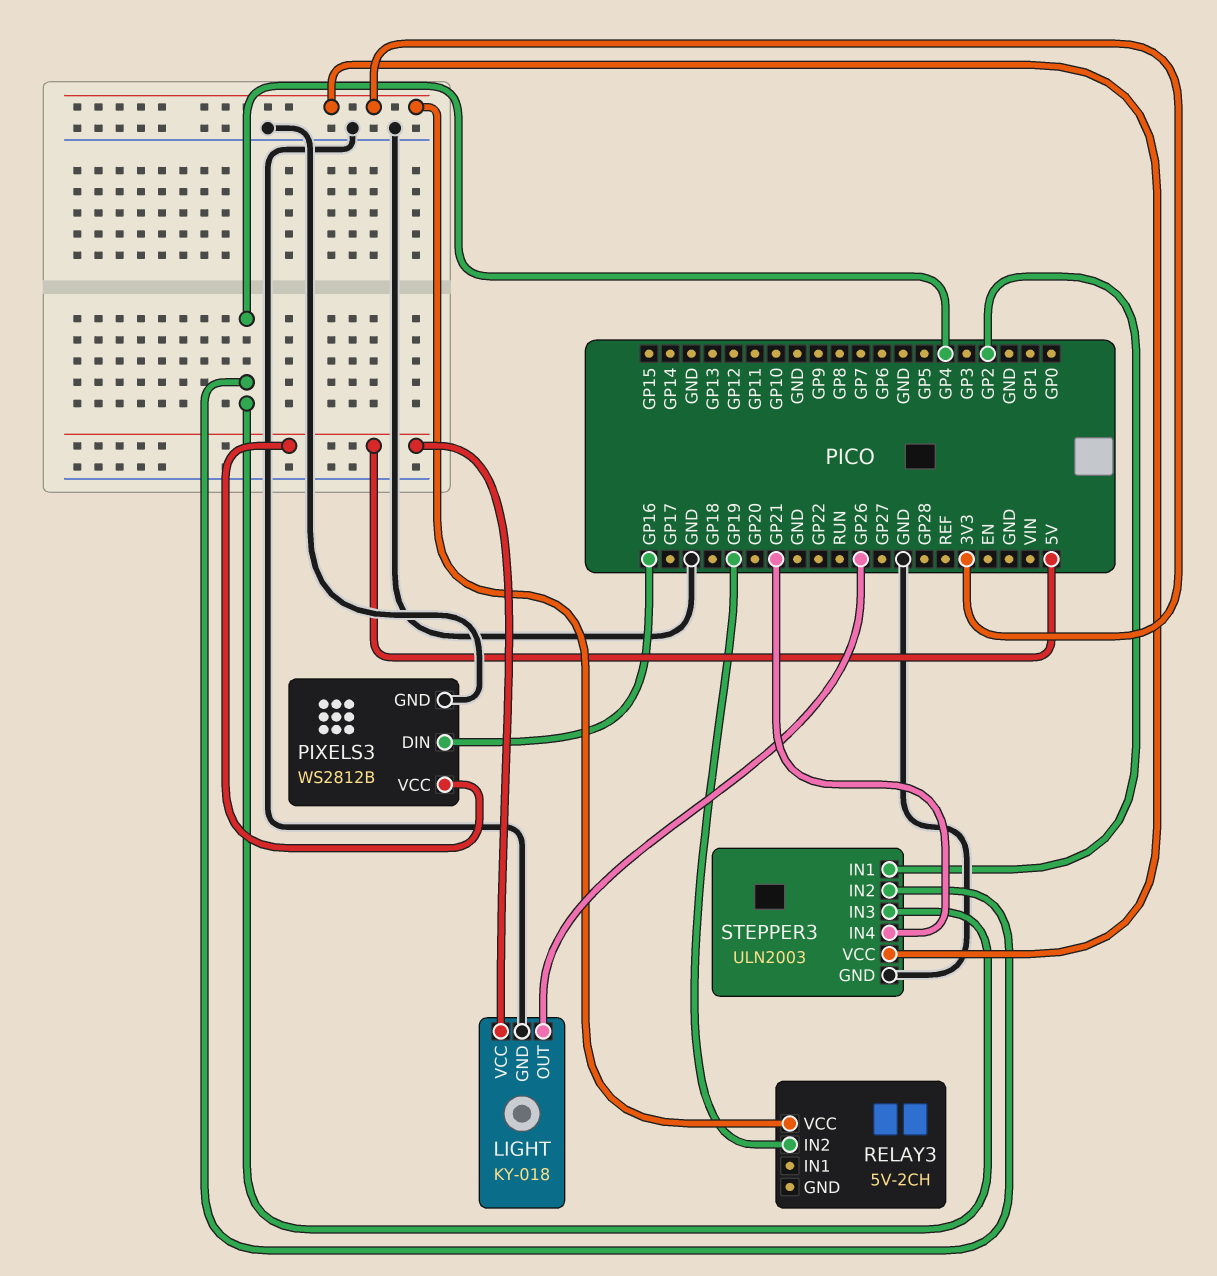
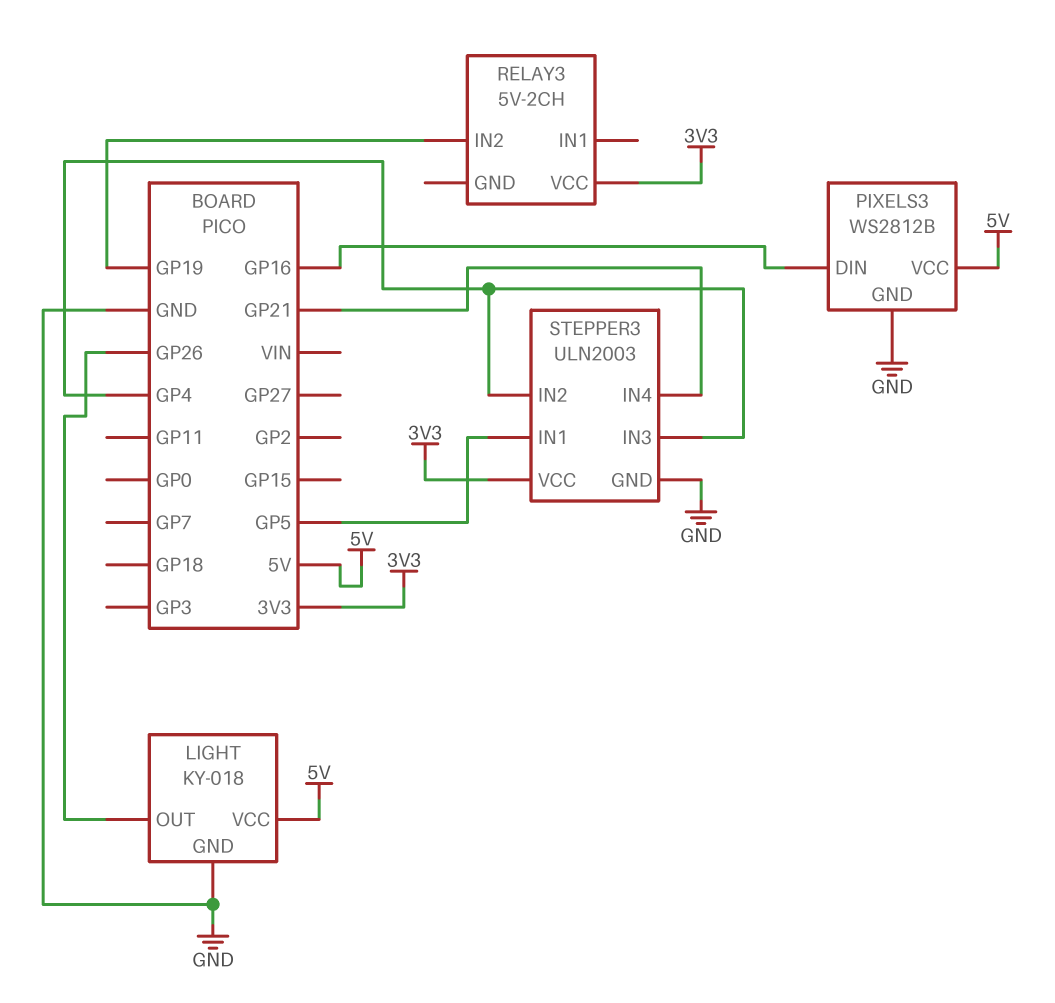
STEPPER3 pin IN1: GP2 -> GP5

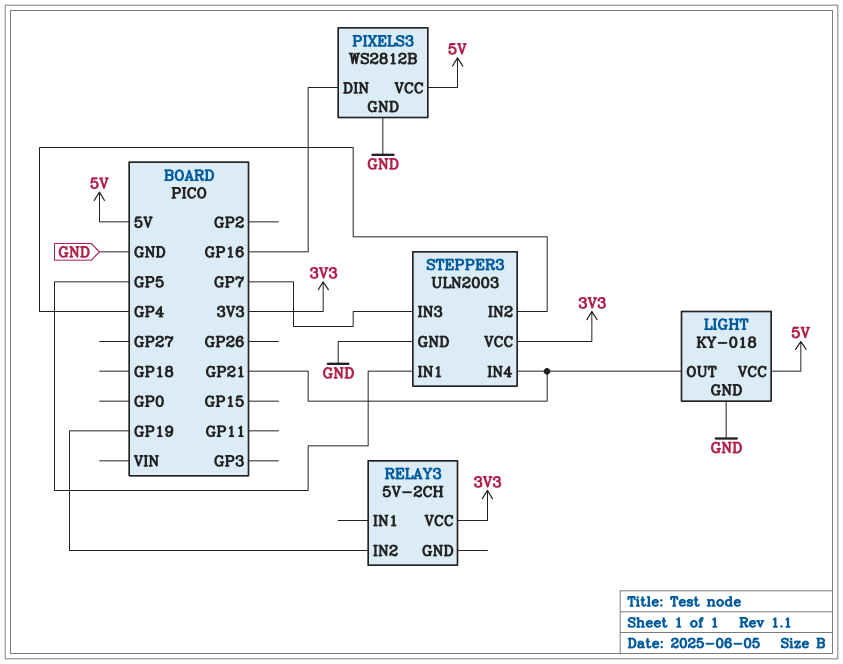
LIGHT pin OUT: GP26 -> GP21
STEPPER3 pin IN3: GP4 -> GP7

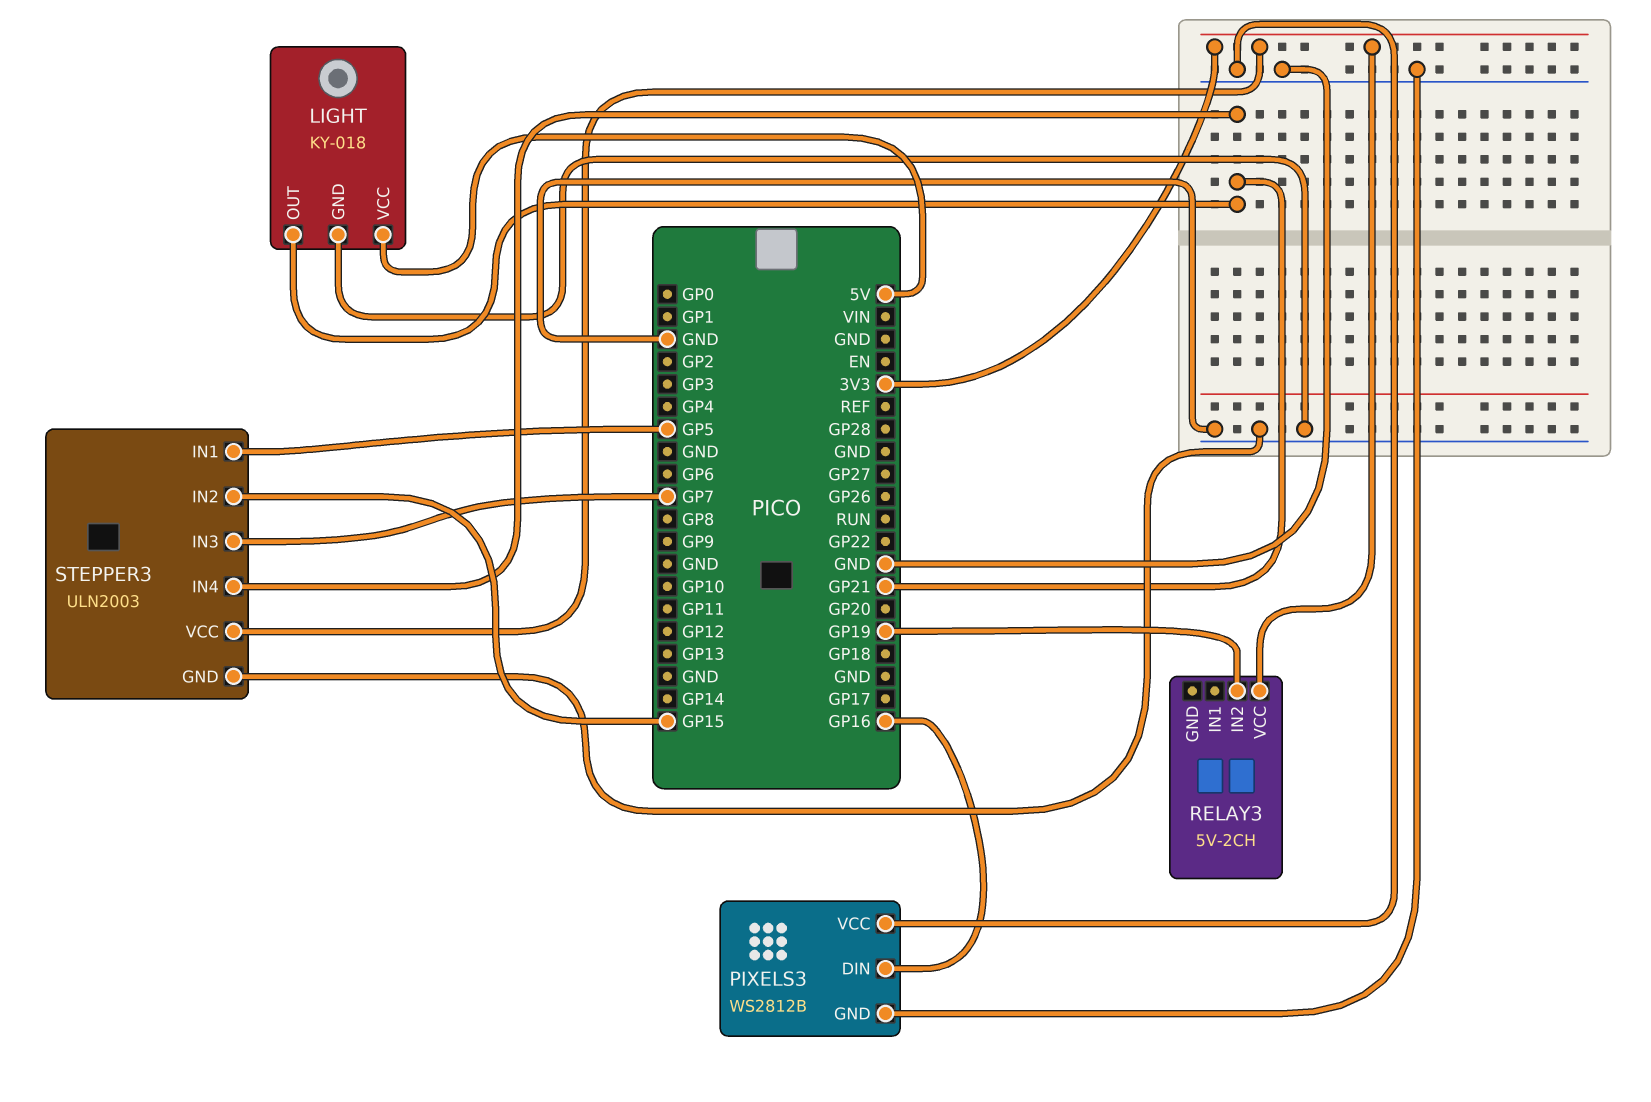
PIXELS3 pin VCC: 5V -> GND
STEPPER3 pin IN2: GP4 -> GP15

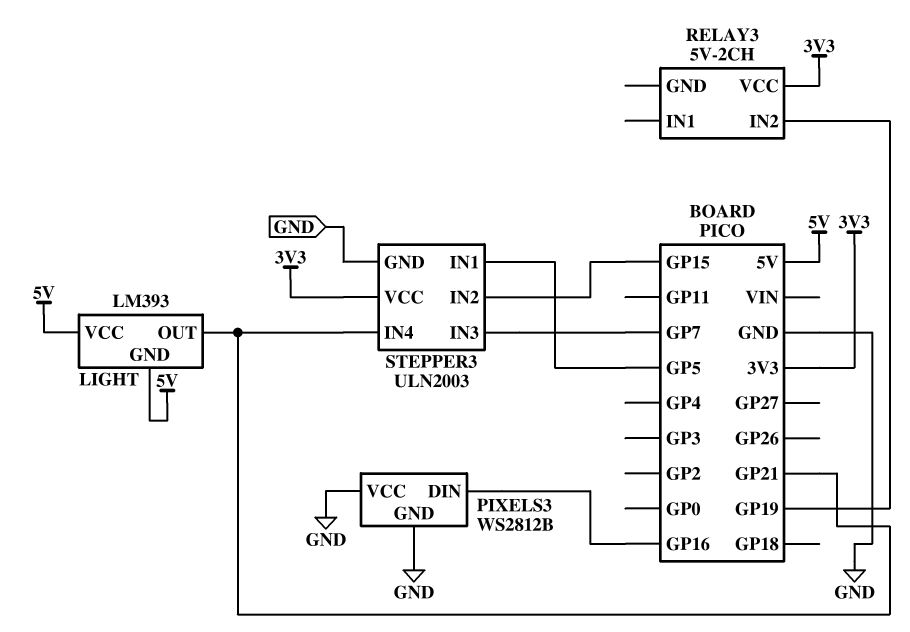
LIGHT: KY-018 -> LM393
LIGHT pin GND: GND -> 5V

